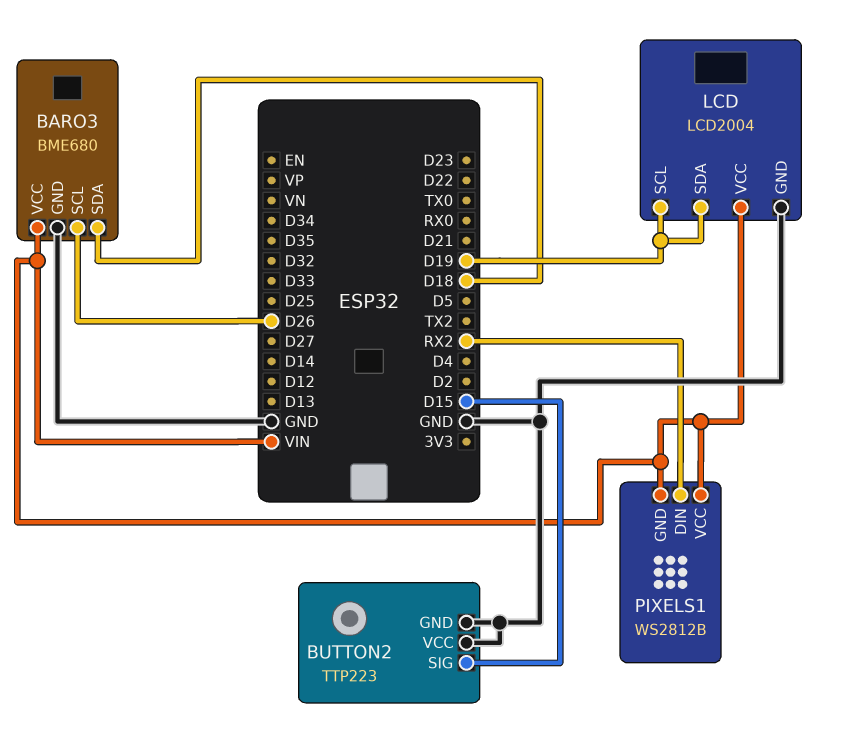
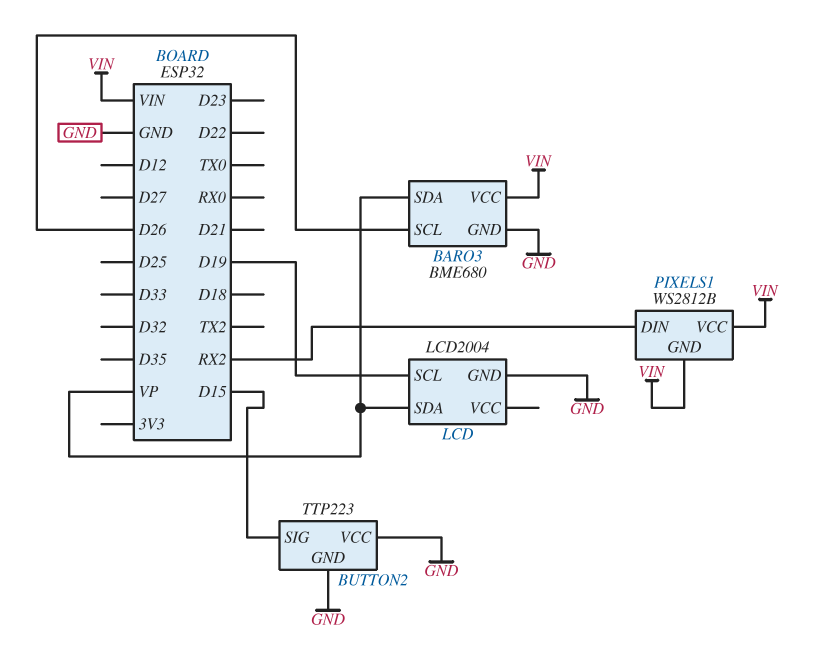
BARO3 pin SDA: D18 -> VP
LCD pin SDA: D19 -> VP
LCD pin VCC: VIN -> none

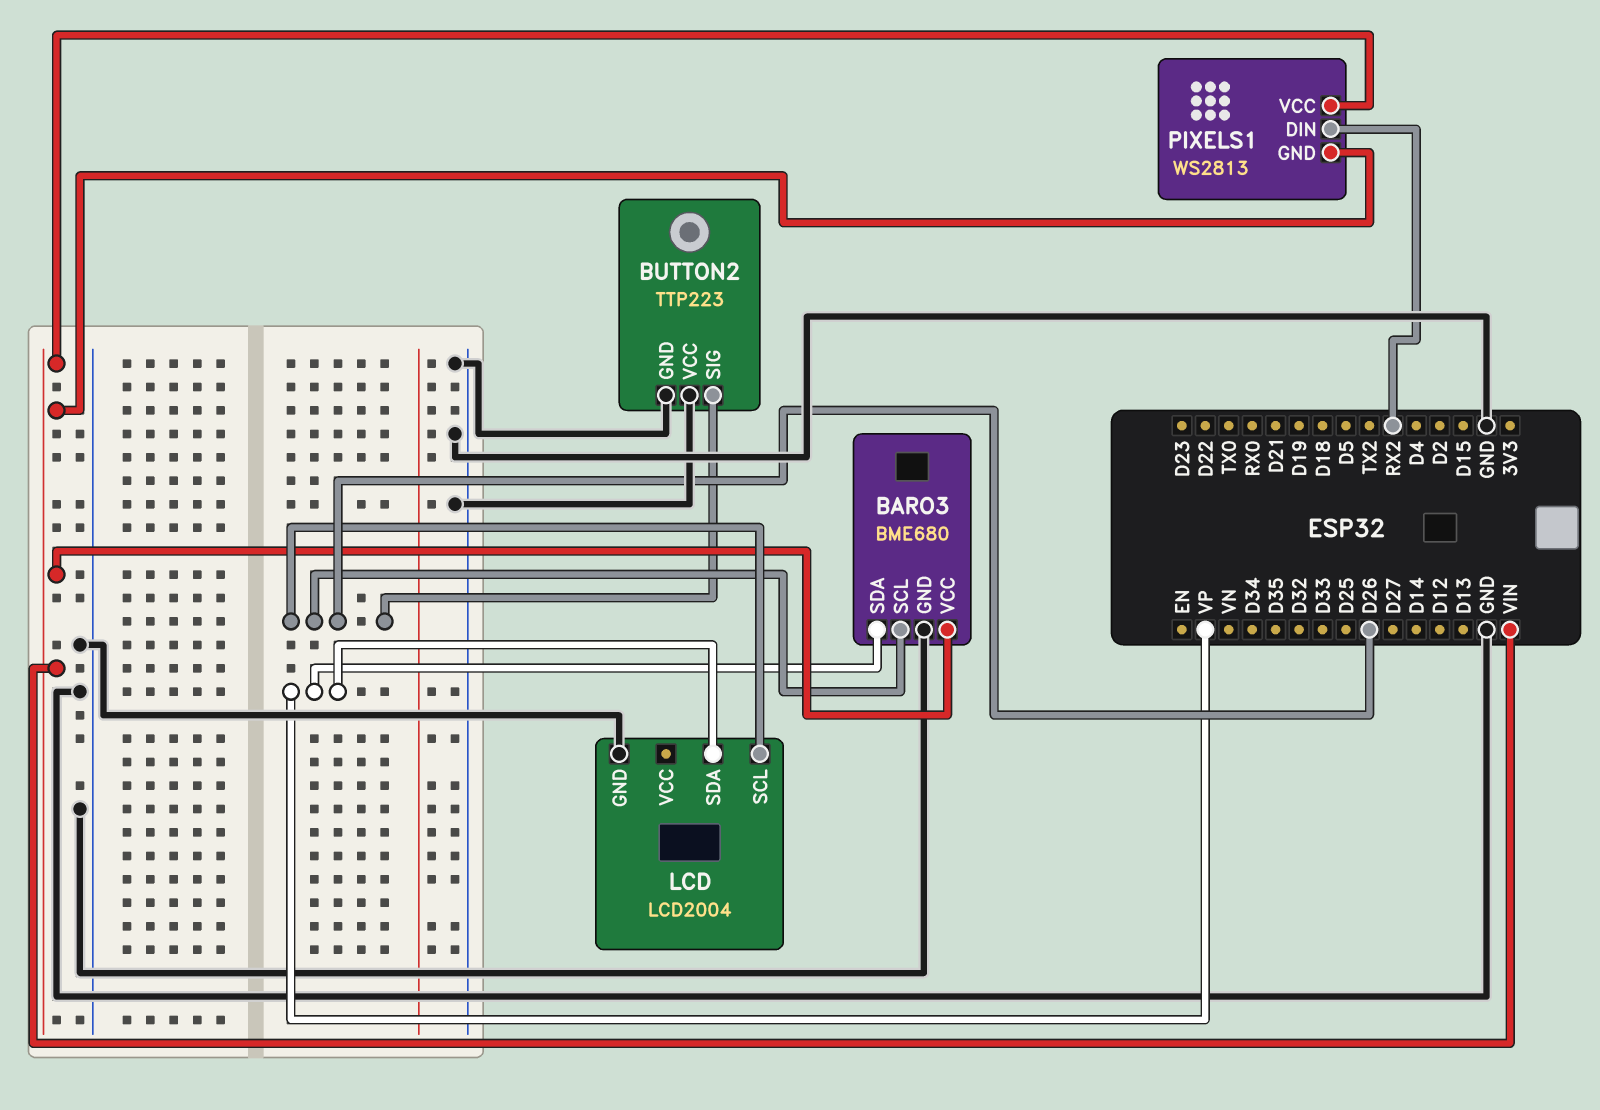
BUTTON2 pin SIG: D15 -> D26
LCD pin SCL: D19 -> D26
PIXELS1: WS2812B -> WS2813

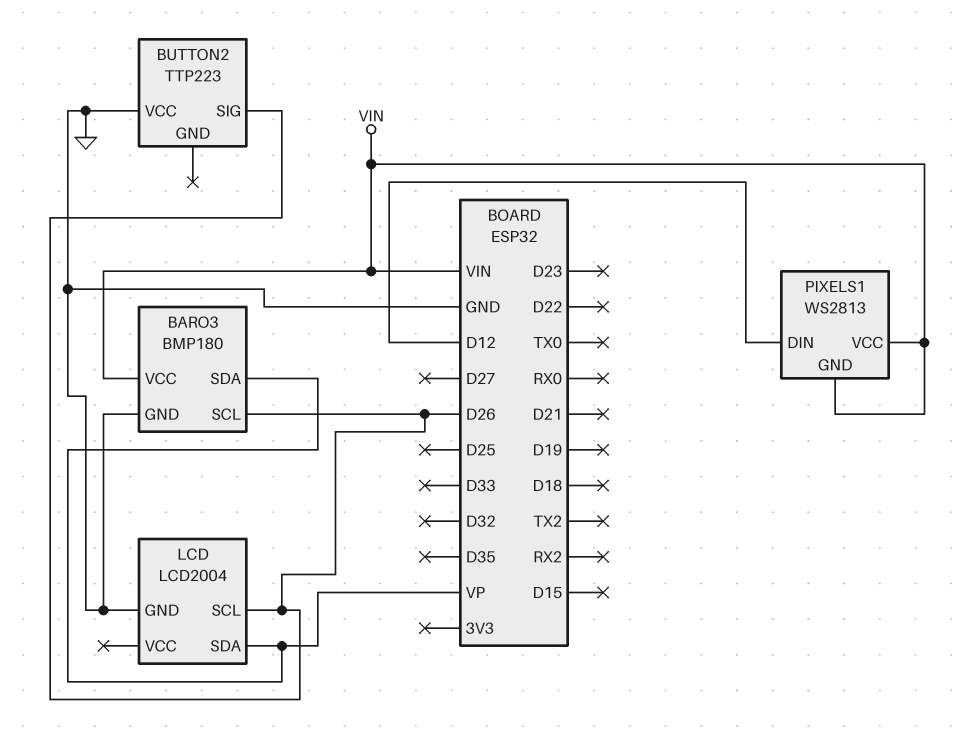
BARO3: BME680 -> BMP180
BUTTON2 pin GND: GND -> none
PIXELS1 pin DIN: RX2 -> D12

